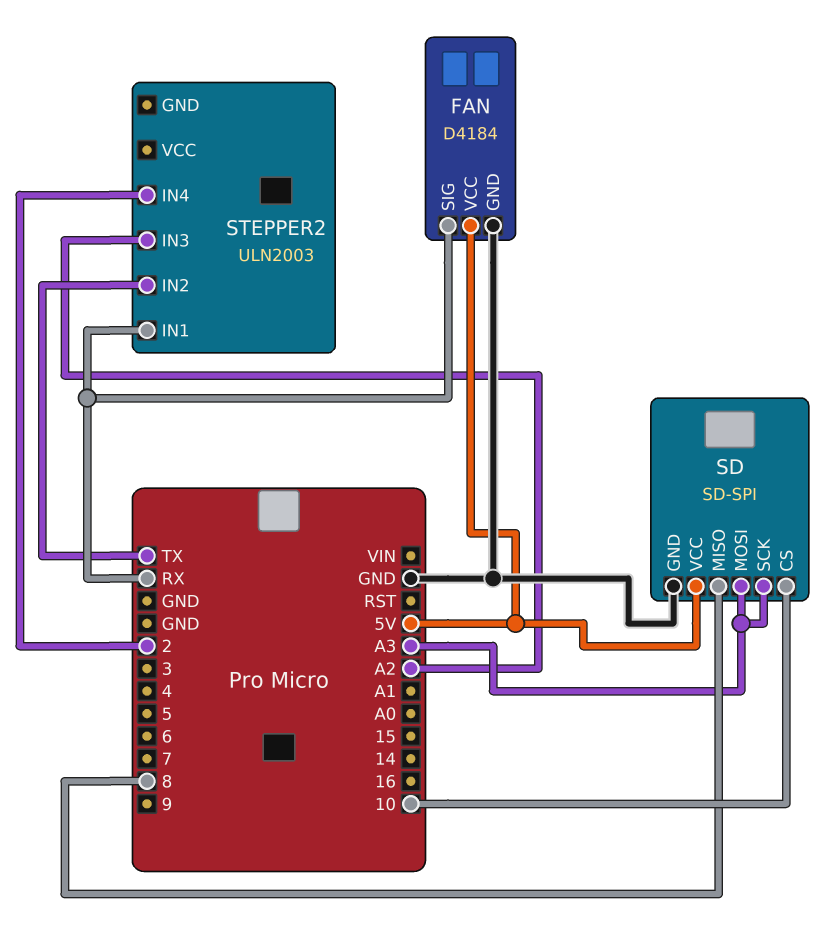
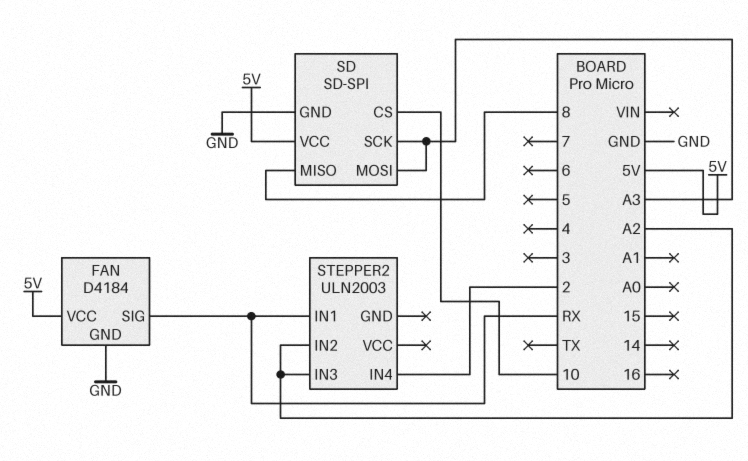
STEPPER2 pin IN2: TX -> A2

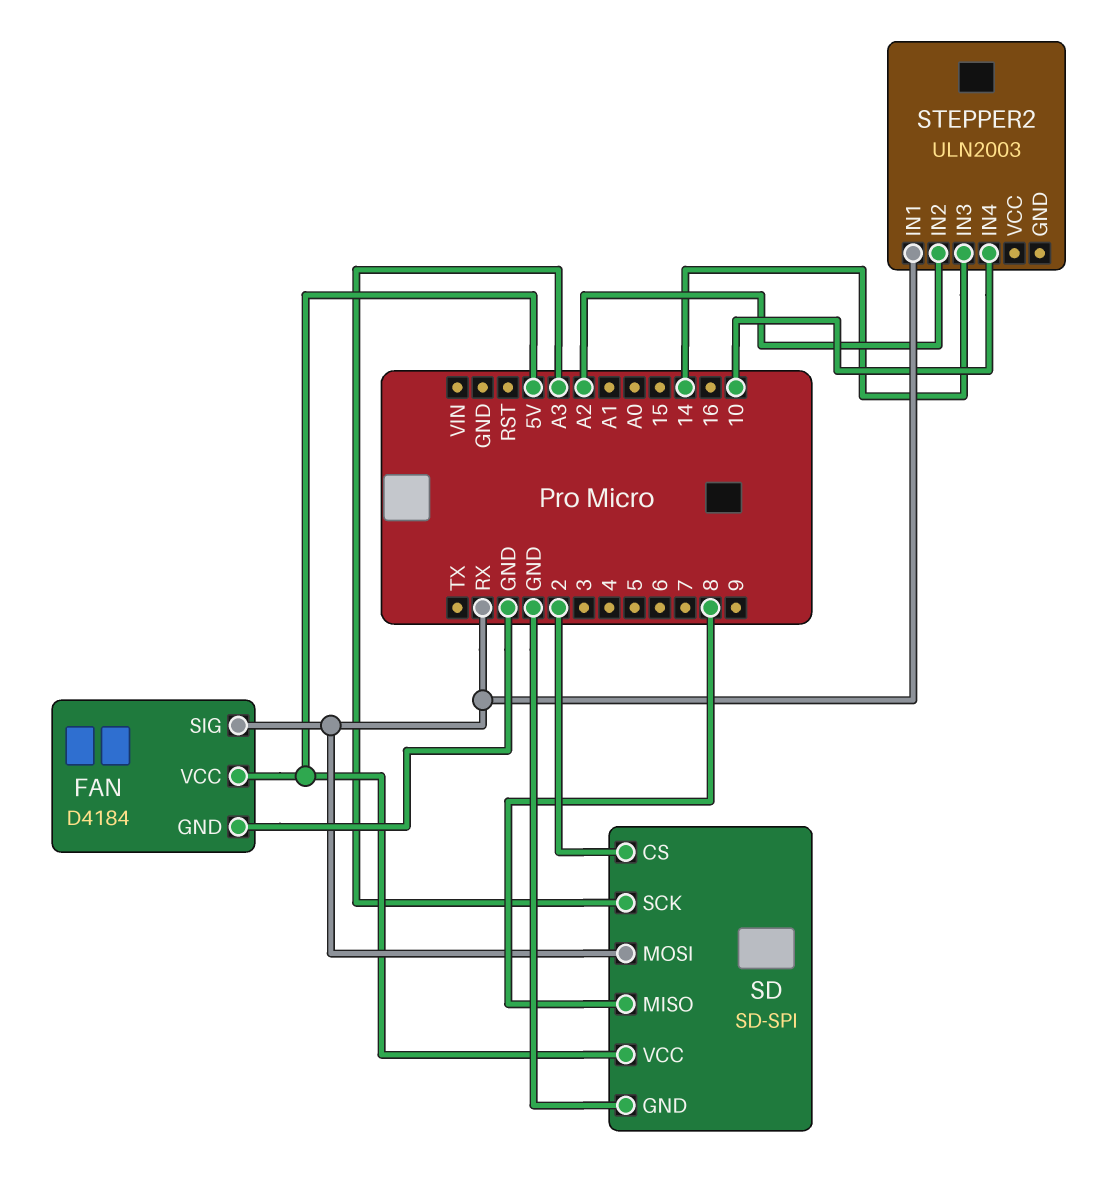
SD pin CS: 10 -> 2
SD pin MOSI: A3 -> RX
STEPPER2 pin IN3: A2 -> 14
STEPPER2 pin IN4: 2 -> 10

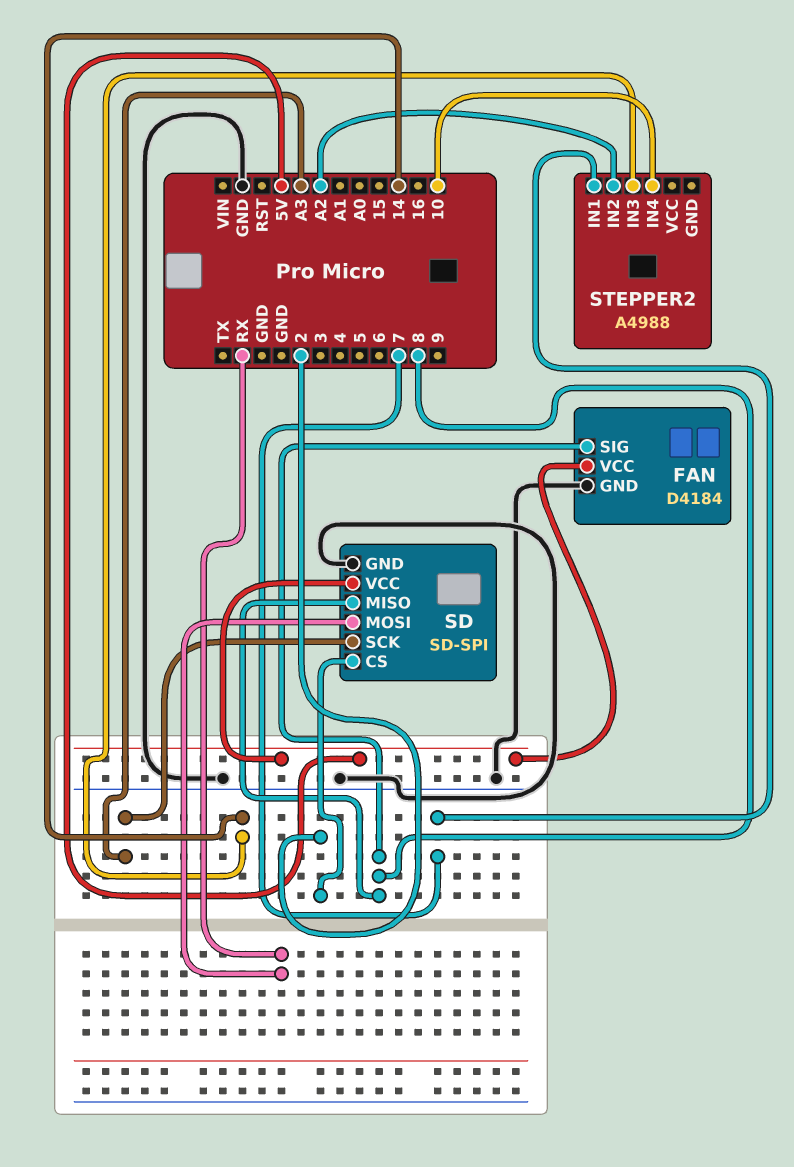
FAN pin SIG: RX -> 8
STEPPER2: ULN2003 -> A4988
STEPPER2 pin IN1: RX -> 7

